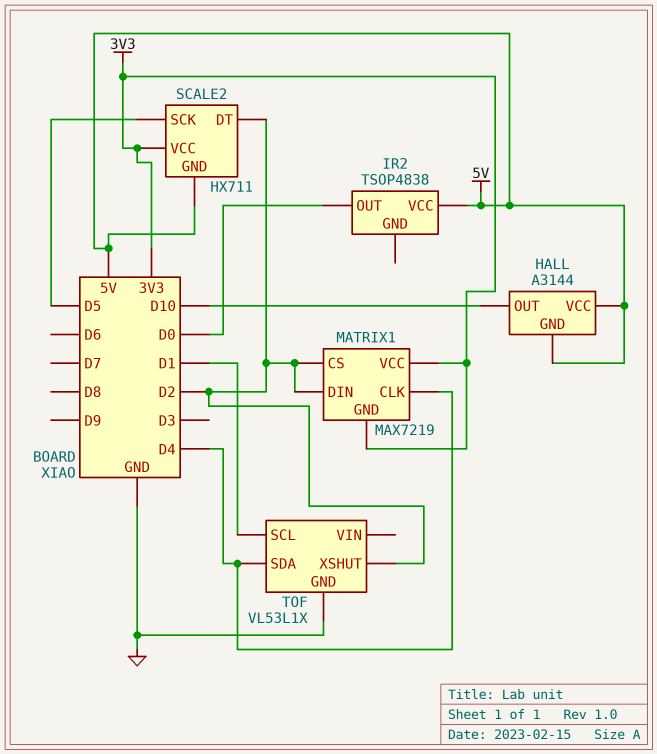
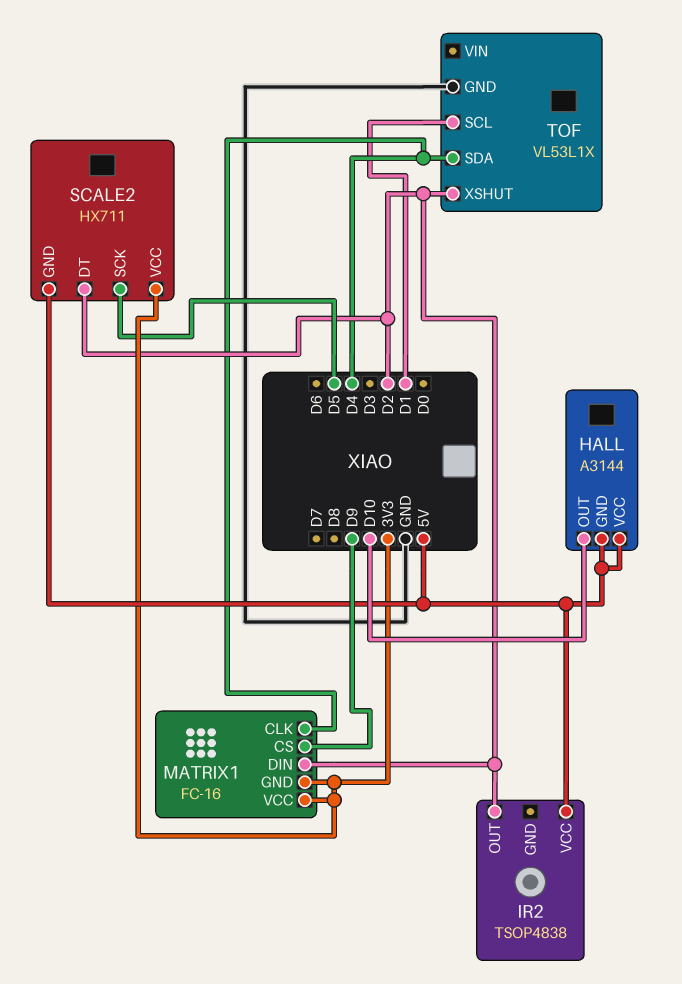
IR2 pin OUT: D0 -> D2
MATRIX1: MAX7219 -> FC-16
MATRIX1 pin CS: D2 -> D9

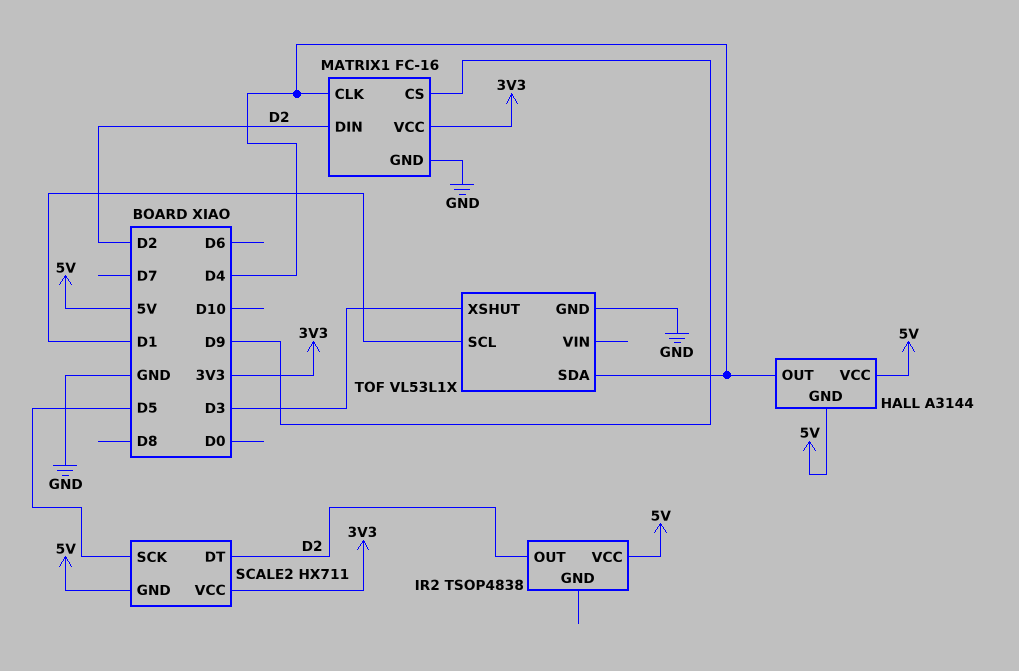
HALL pin OUT: D10 -> D4
MATRIX1 pin GND: 3V3 -> GND
TOF pin XSHUT: D2 -> D3

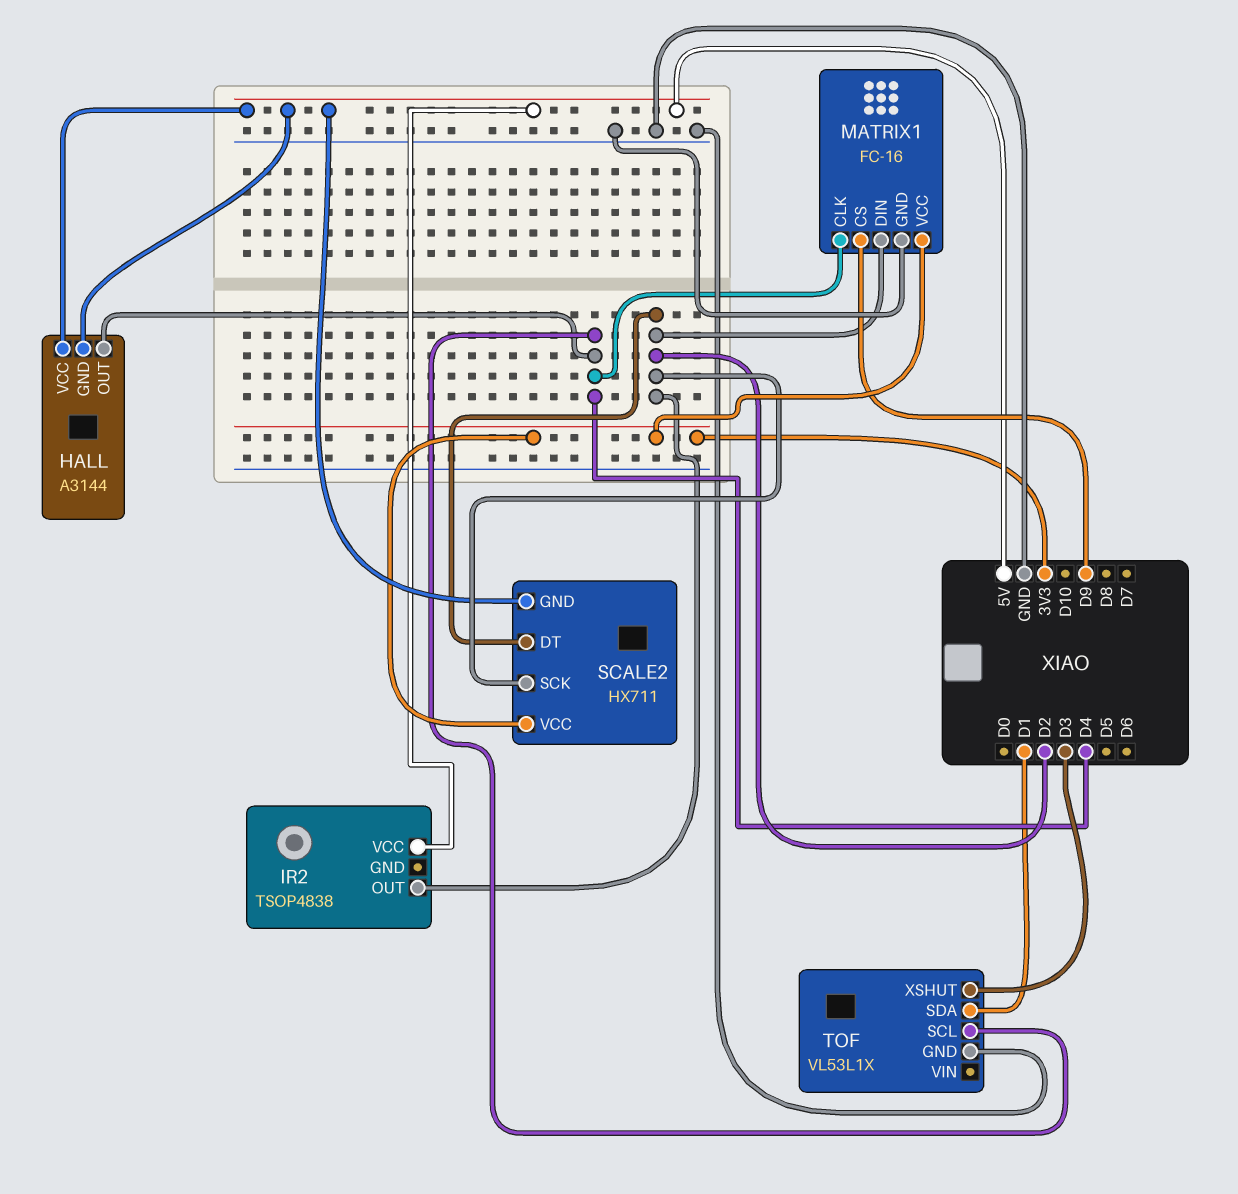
SCALE2 pin SCK: D5 -> D2
TOF pin SCL: D1 -> D4
TOF pin SDA: D4 -> D1

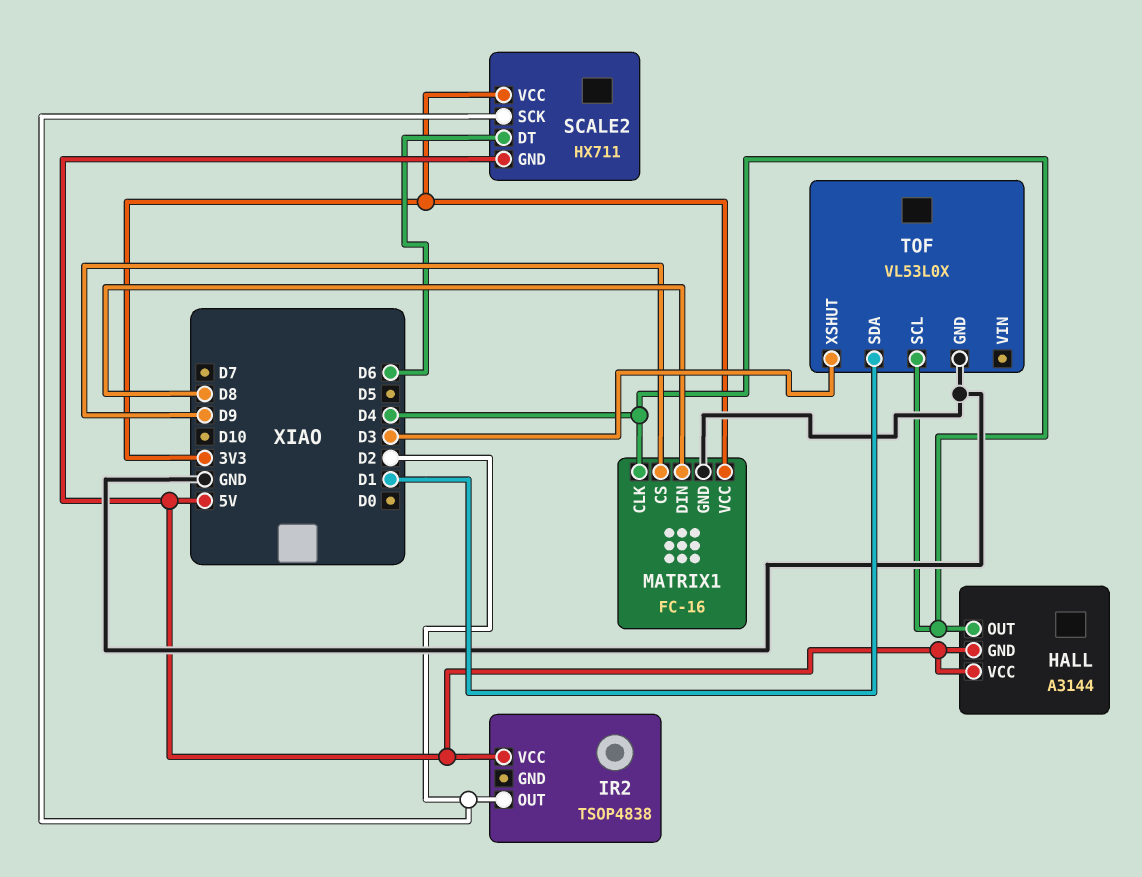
MATRIX1 pin DIN: D2 -> D8
SCALE2 pin DT: D2 -> D6
TOF: VL53L1X -> VL53L0X

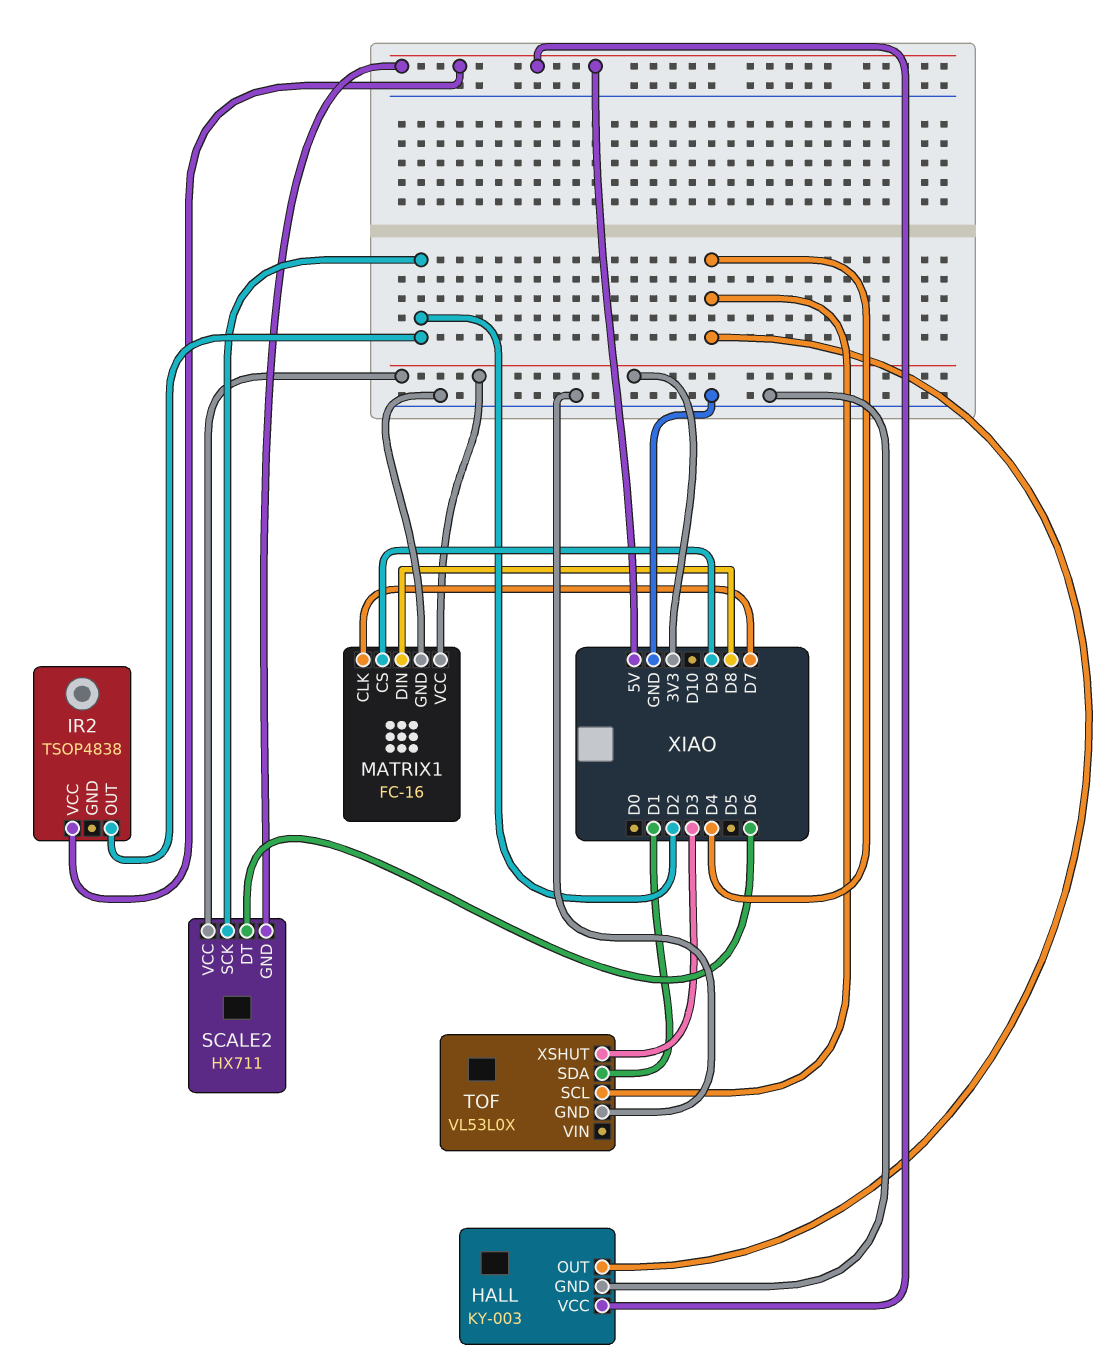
HALL: A3144 -> KY-003
HALL pin GND: 5V -> GND
MATRIX1 pin CLK: D4 -> D7

